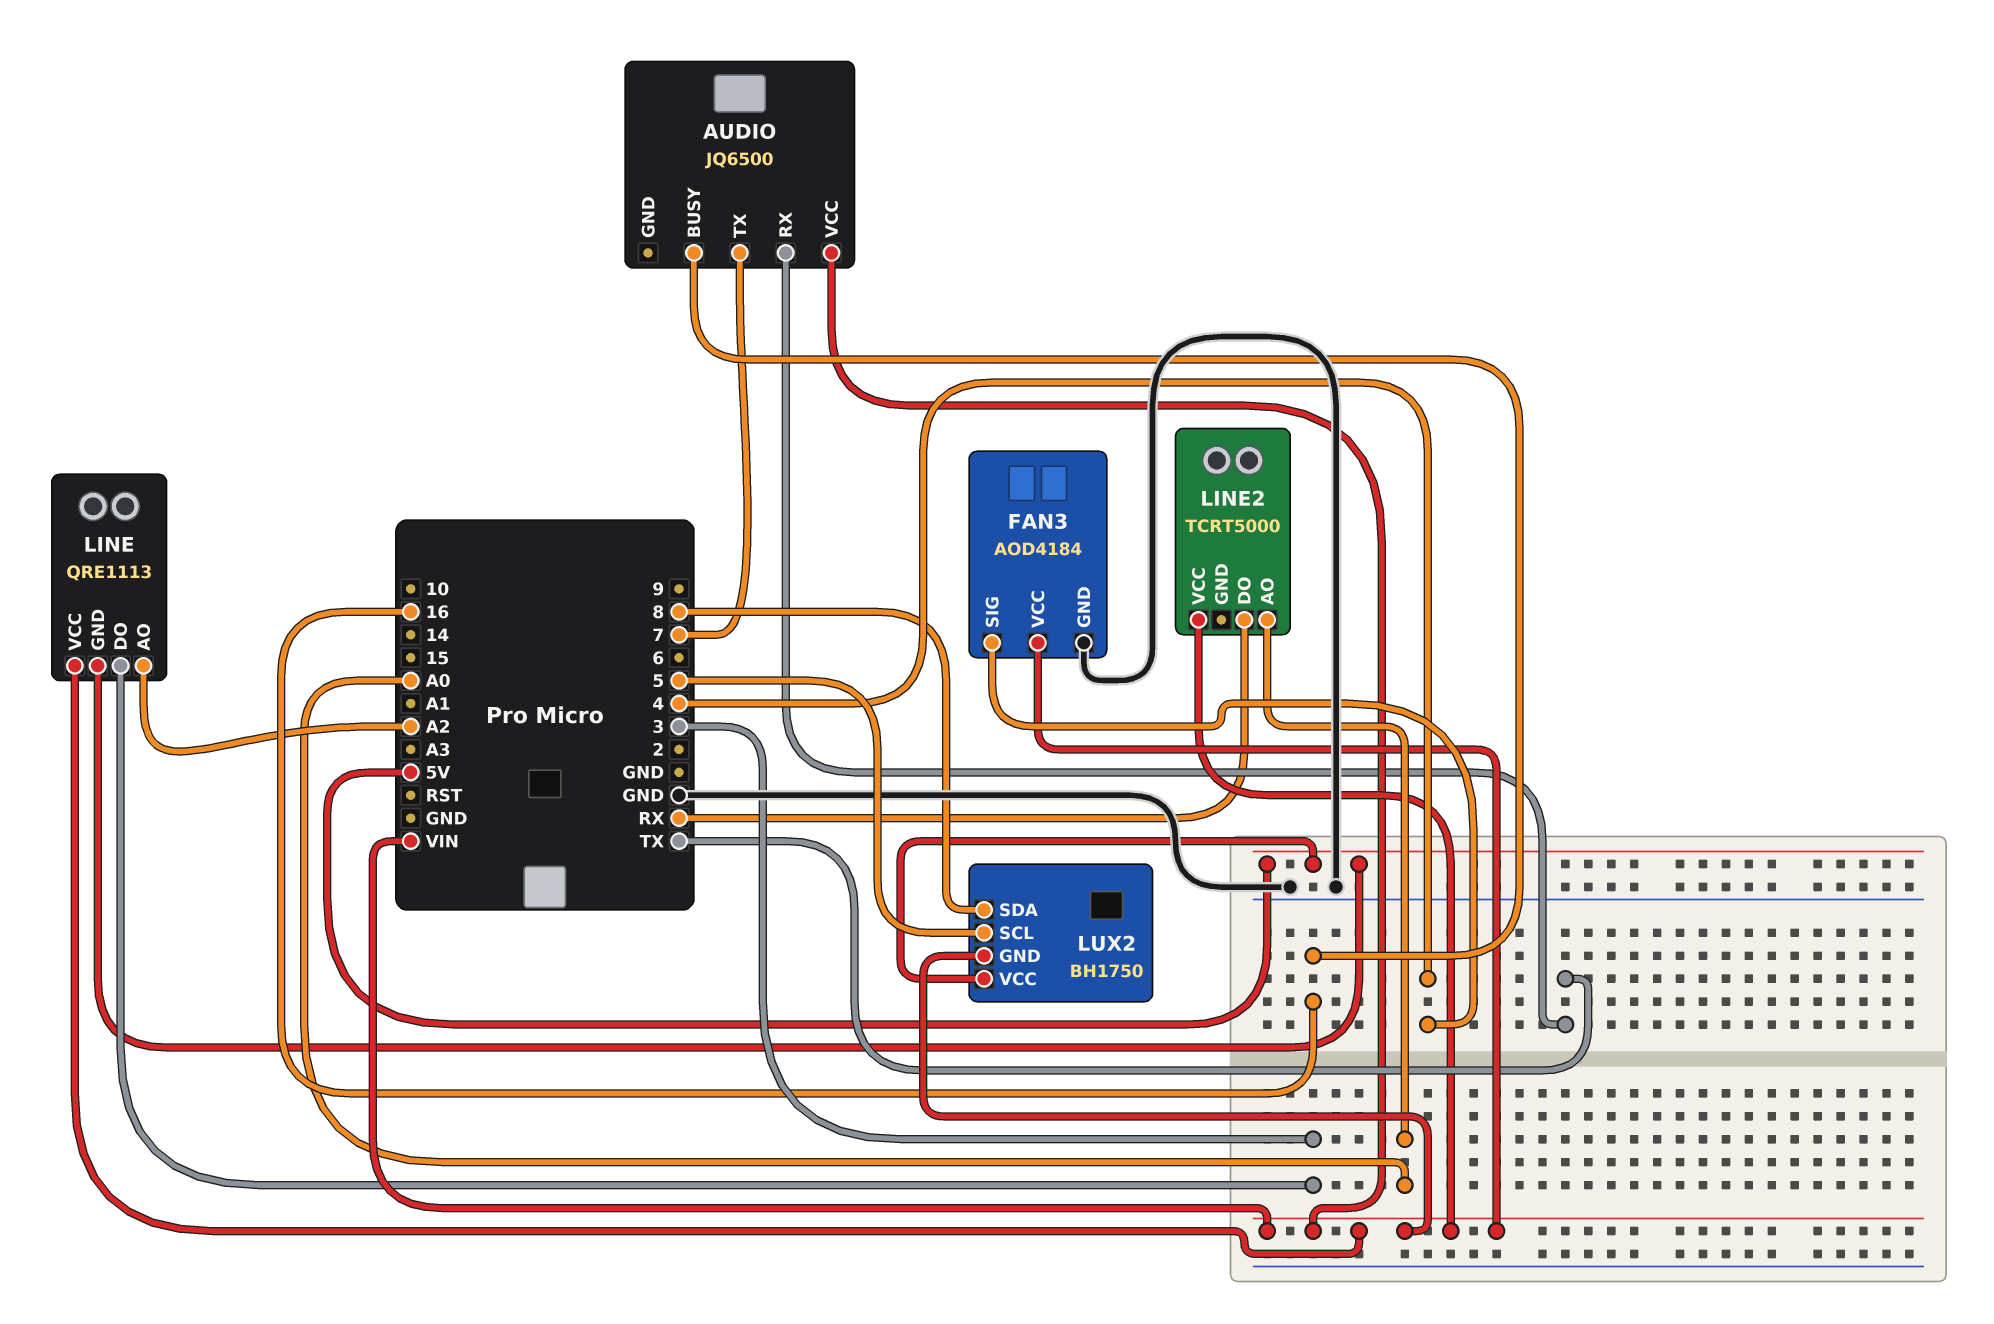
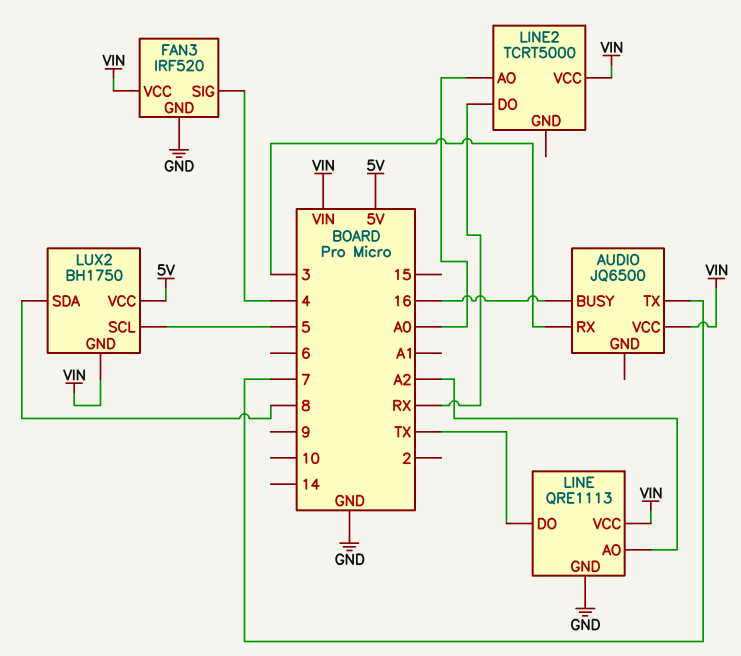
AUDIO pin RX: TX -> 3
FAN3: AOD4184 -> IRF520
LINE pin DO: 3 -> TX
LINE pin GND: 5V -> GND

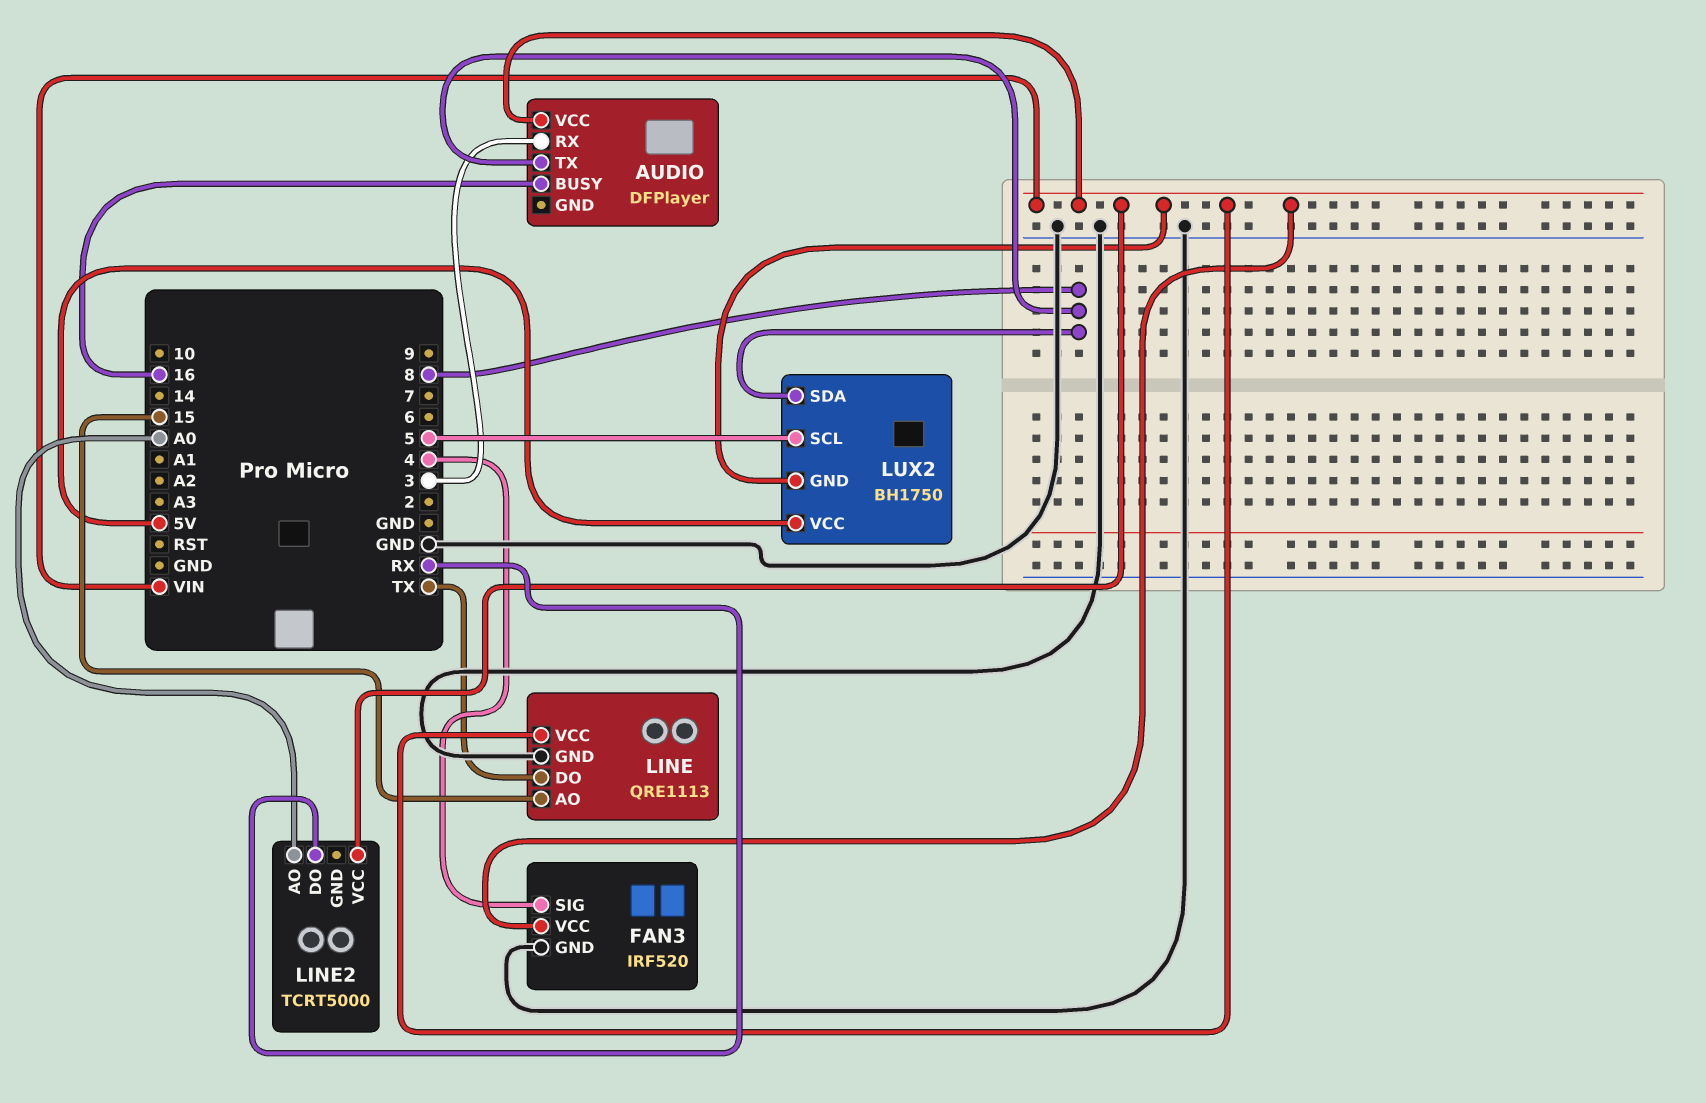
AUDIO: JQ6500 -> DFPlayer
AUDIO pin TX: 7 -> 8
LINE pin AO: A2 -> 15

